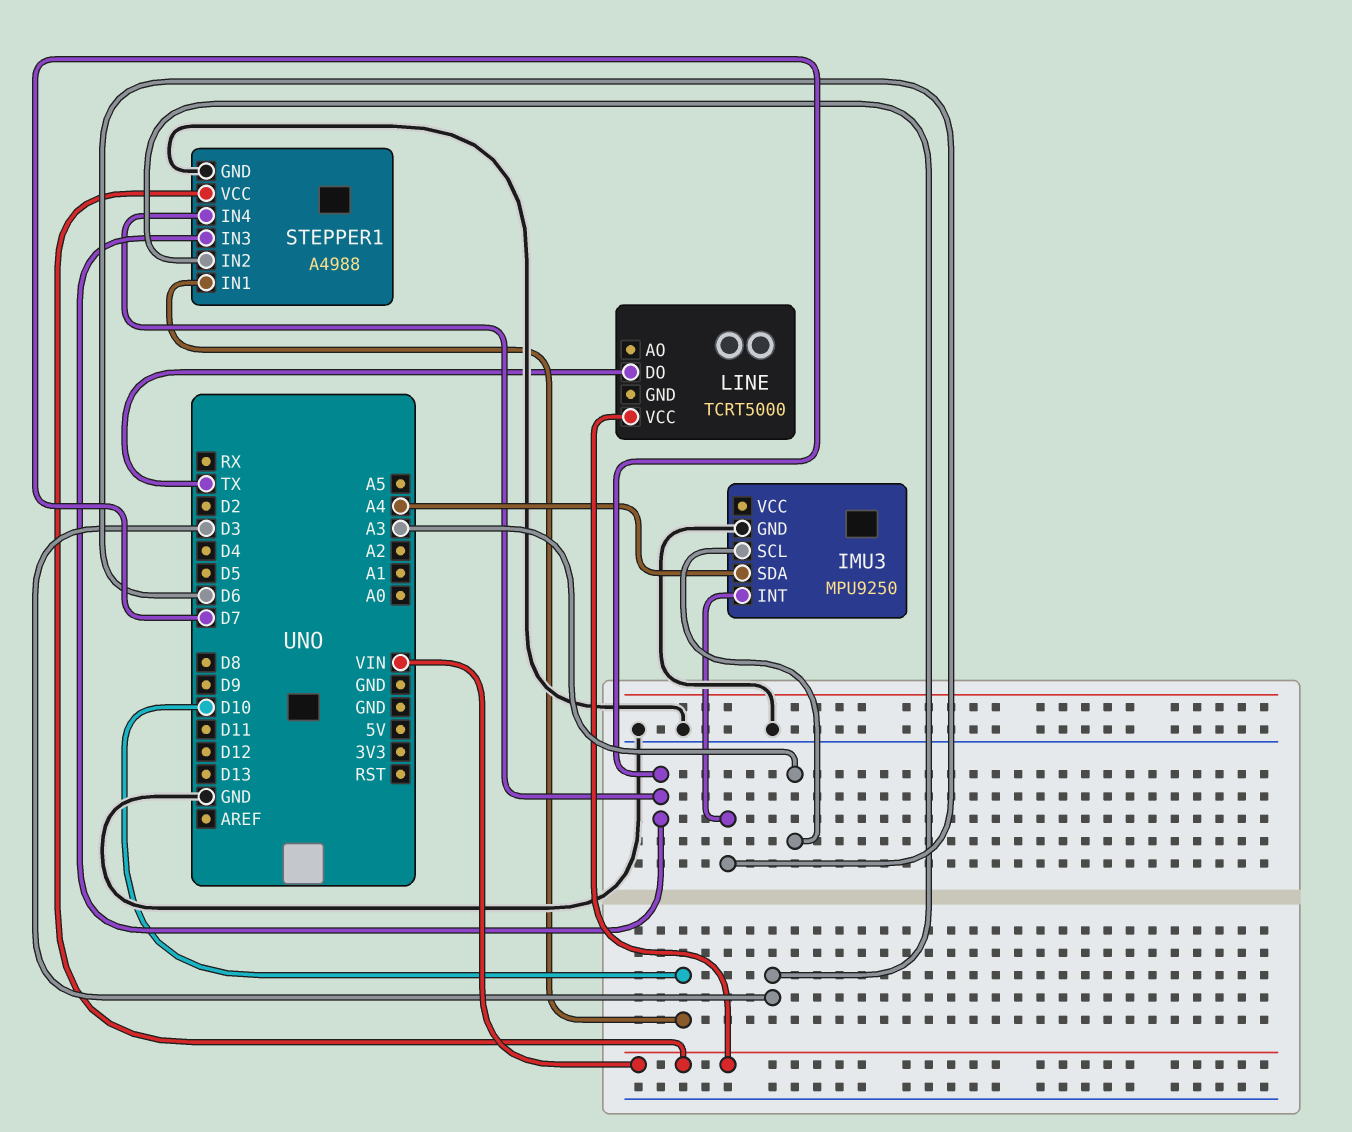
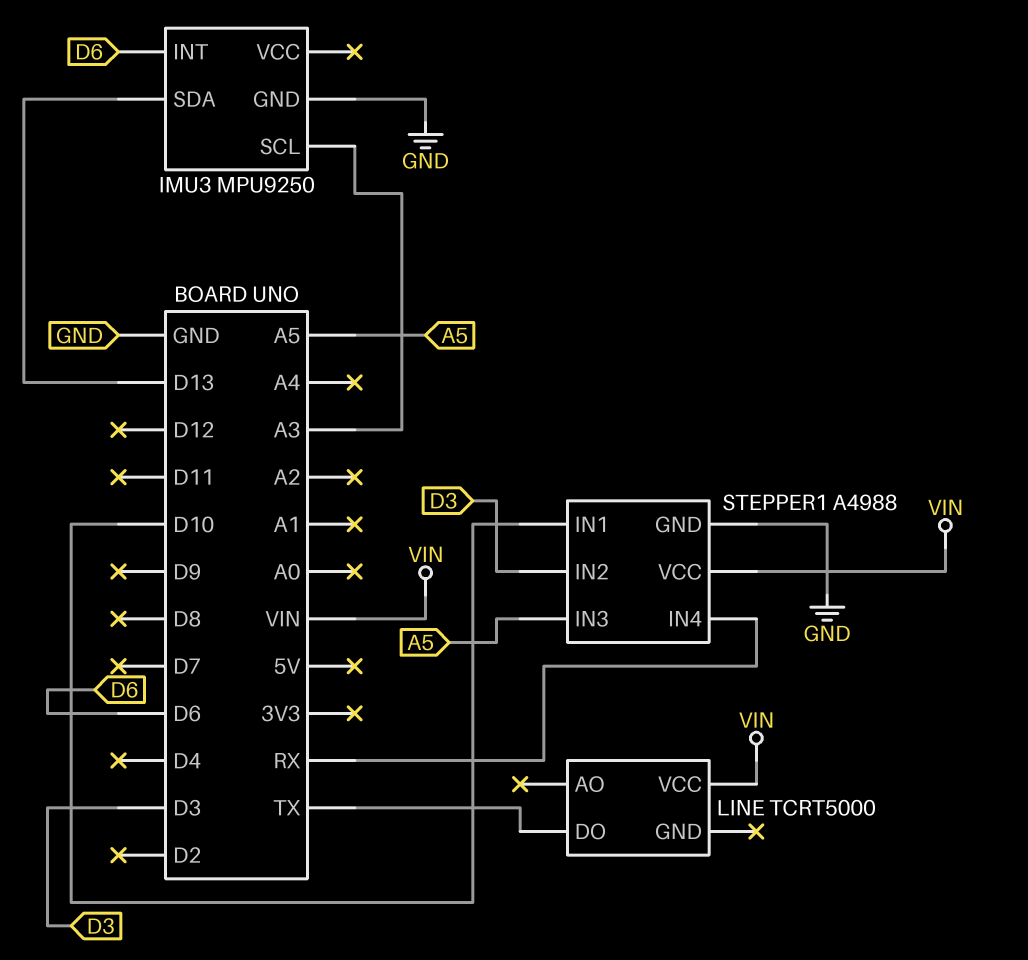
IMU3 pin SDA: A4 -> D13
STEPPER1 pin IN3: D7 -> A5
STEPPER1 pin IN4: D7 -> RX

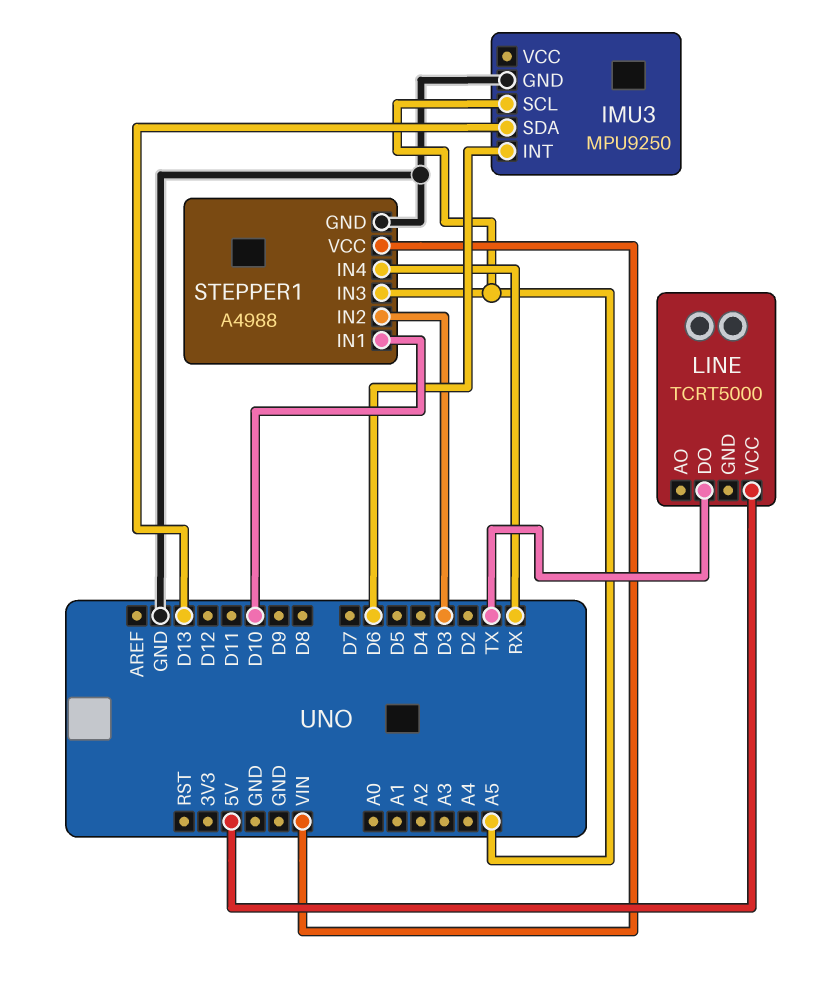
IMU3 pin SCL: A3 -> A5
LINE pin VCC: VIN -> 5V

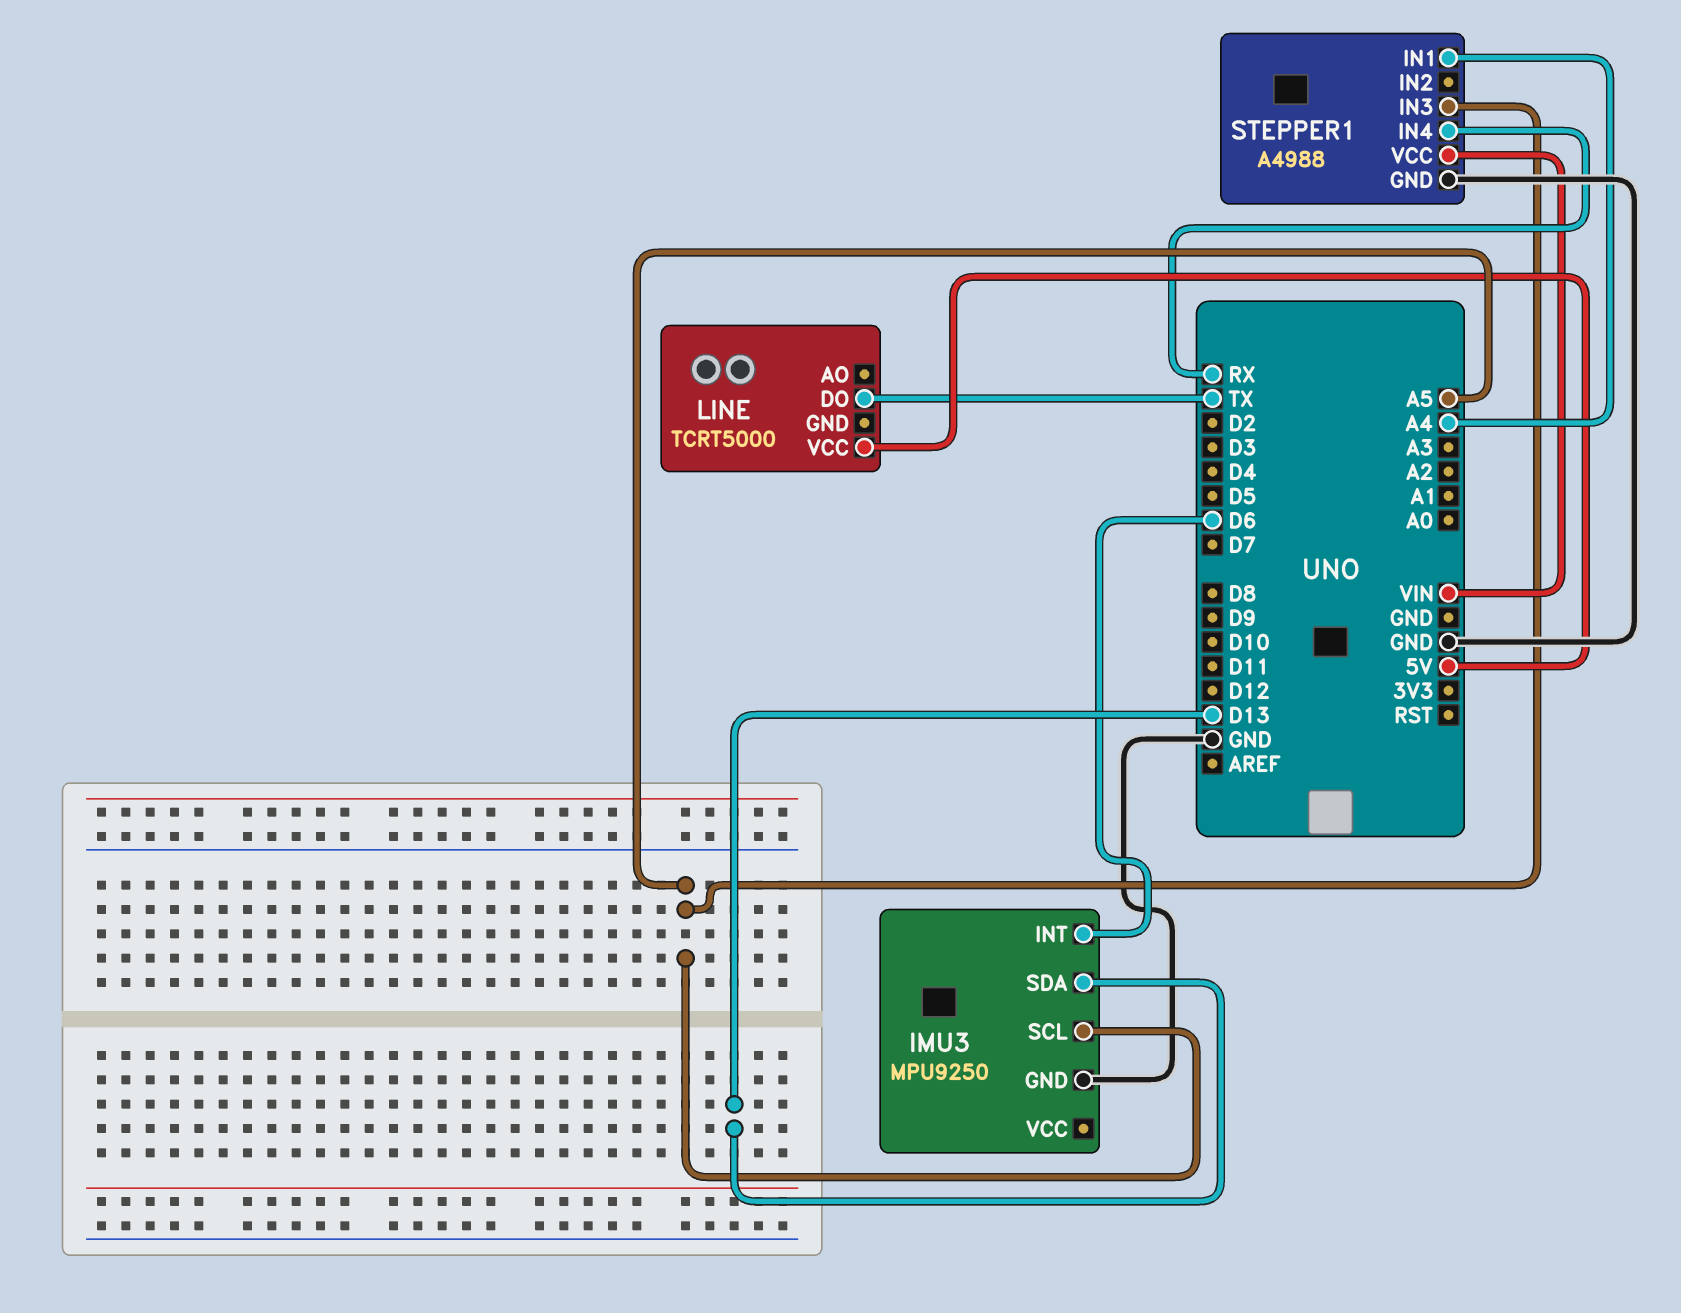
STEPPER1 pin IN1: D10 -> A4
STEPPER1 pin IN2: D3 -> none

